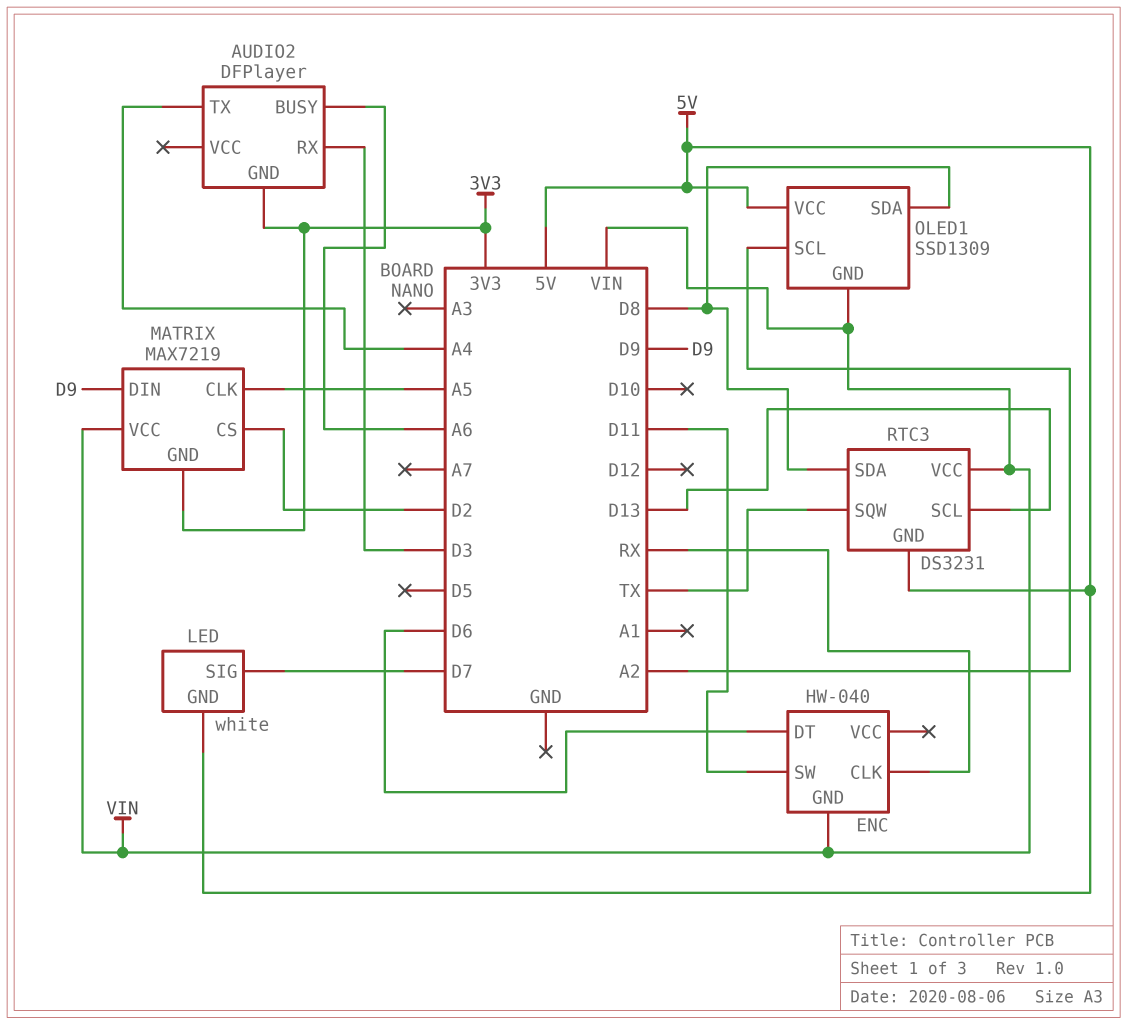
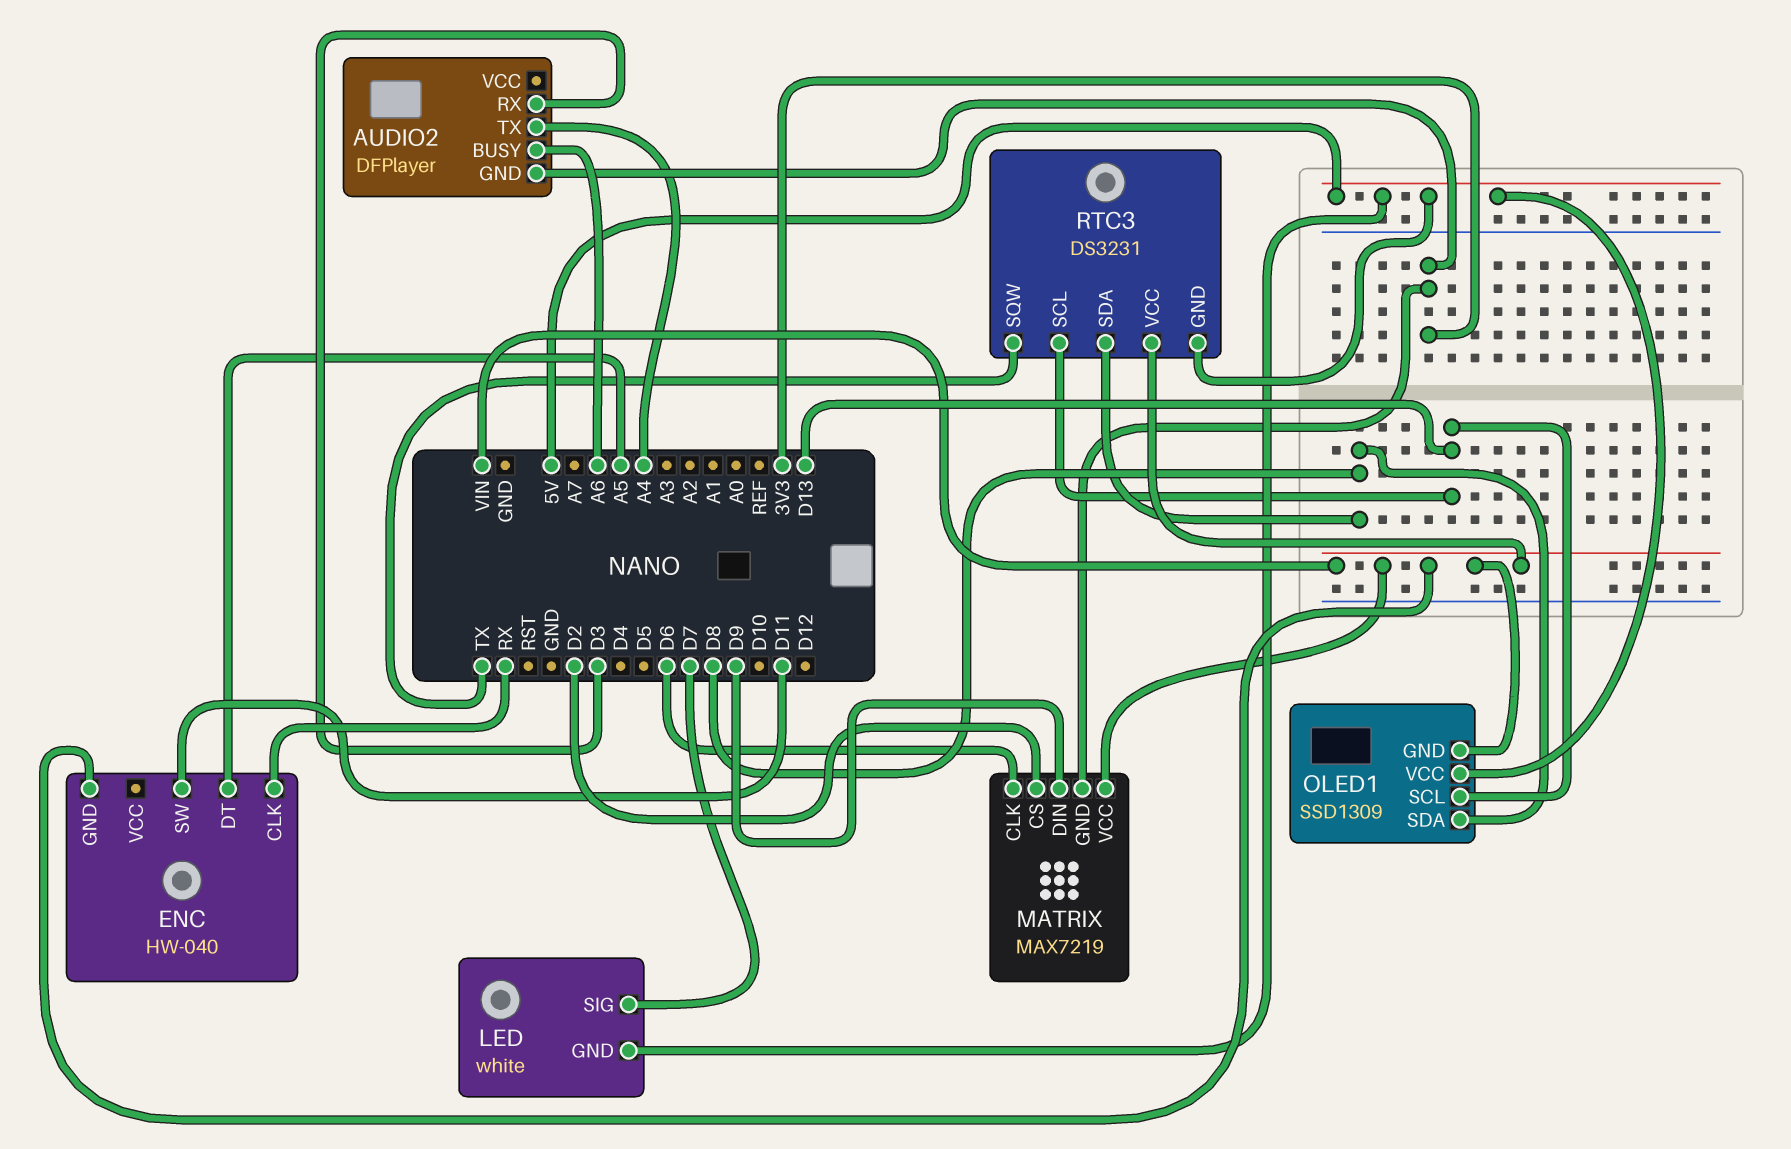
ENC pin DT: D6 -> A5
MATRIX pin CLK: A5 -> D6
OLED1 pin SCL: A2 -> D13

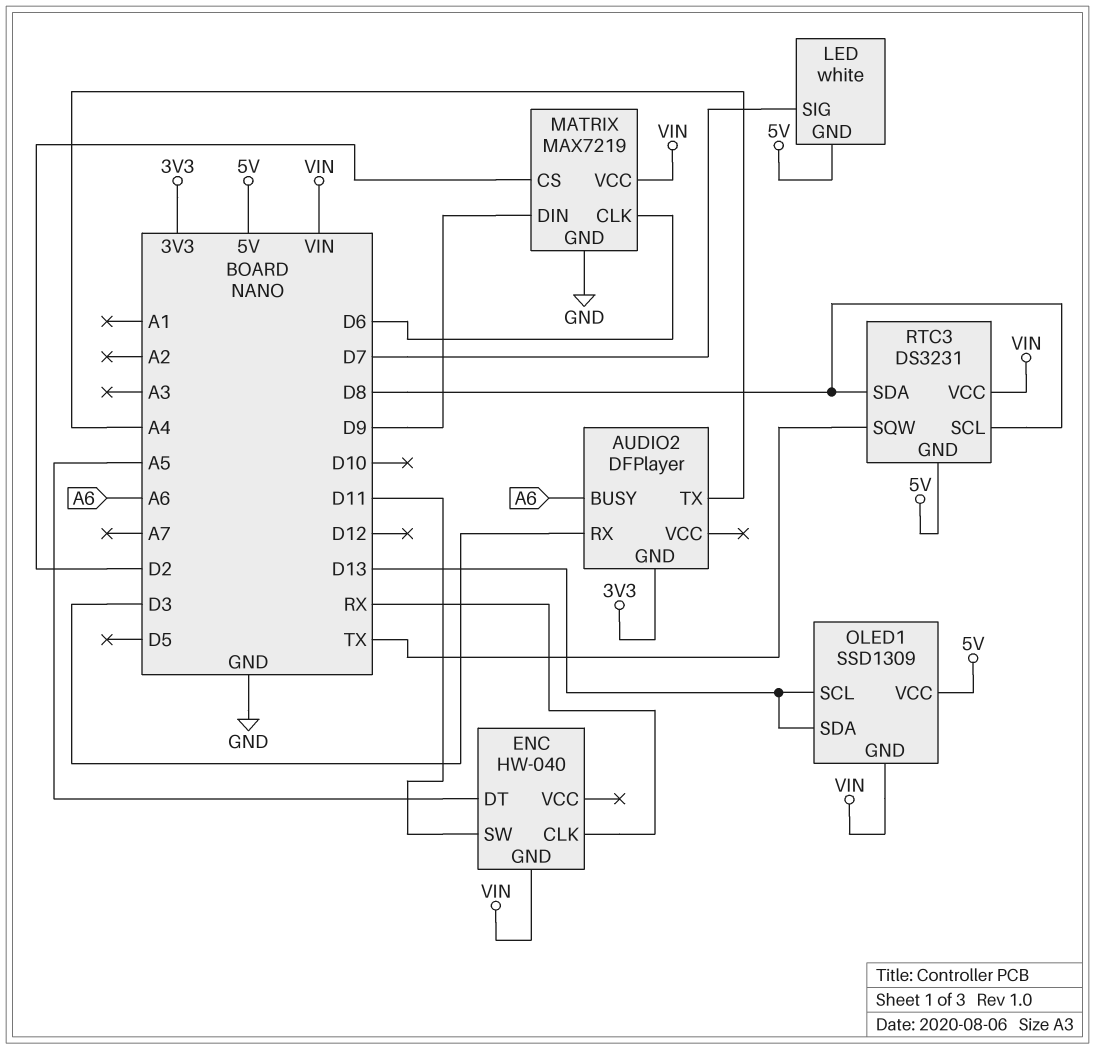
MATRIX pin GND: 3V3 -> GND
OLED1 pin SDA: D8 -> D13
RTC3 pin SCL: D13 -> D8

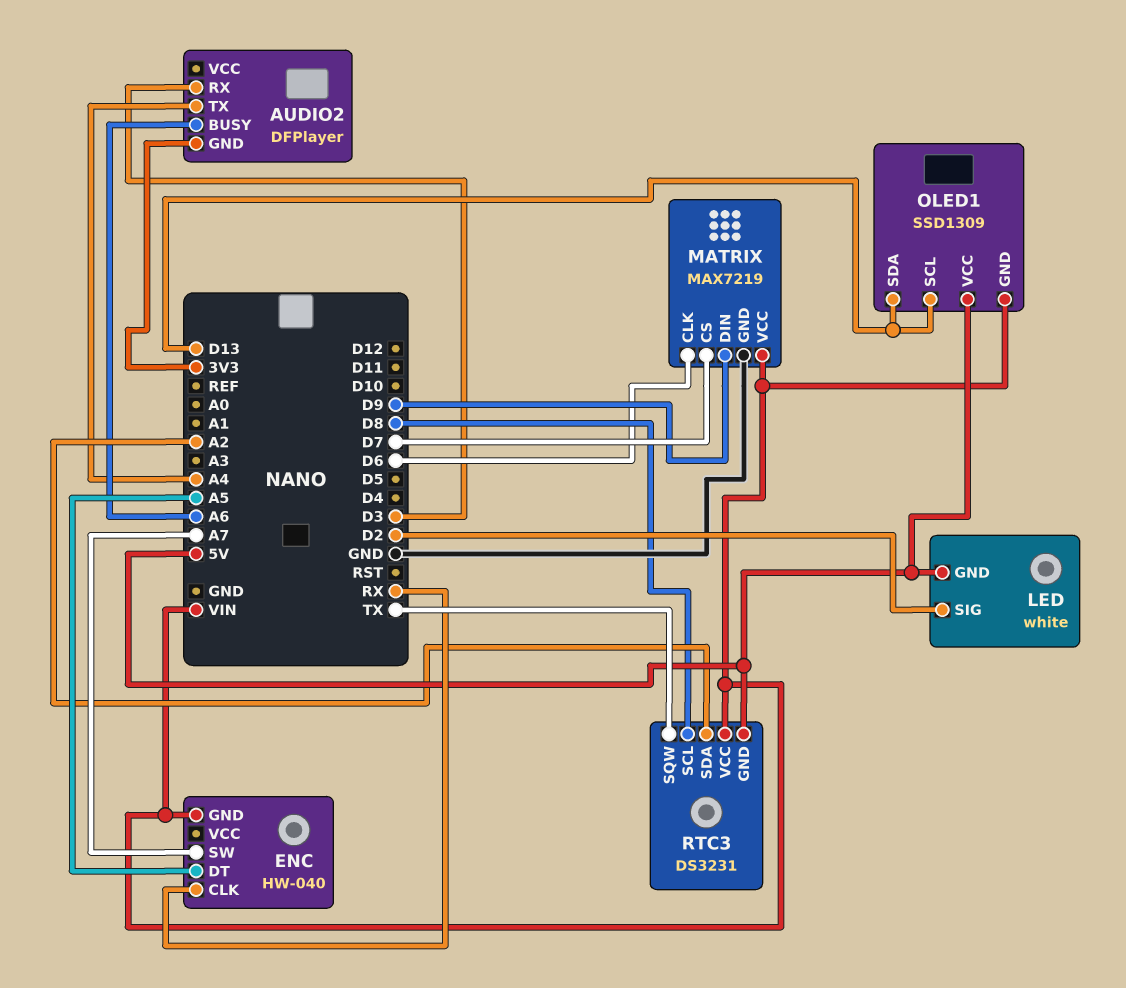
ENC pin SW: D11 -> A7
LED pin SIG: D7 -> D2
MATRIX pin CS: D2 -> D7
RTC3 pin SDA: D8 -> A2

